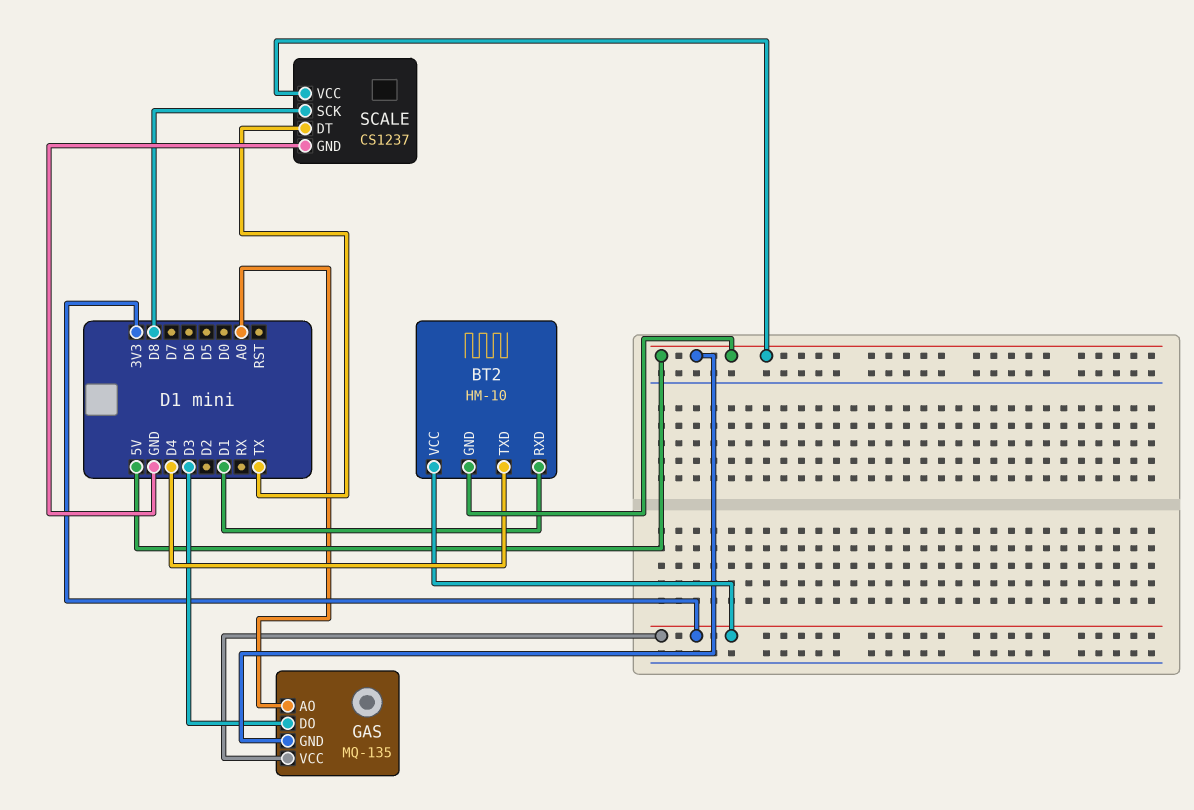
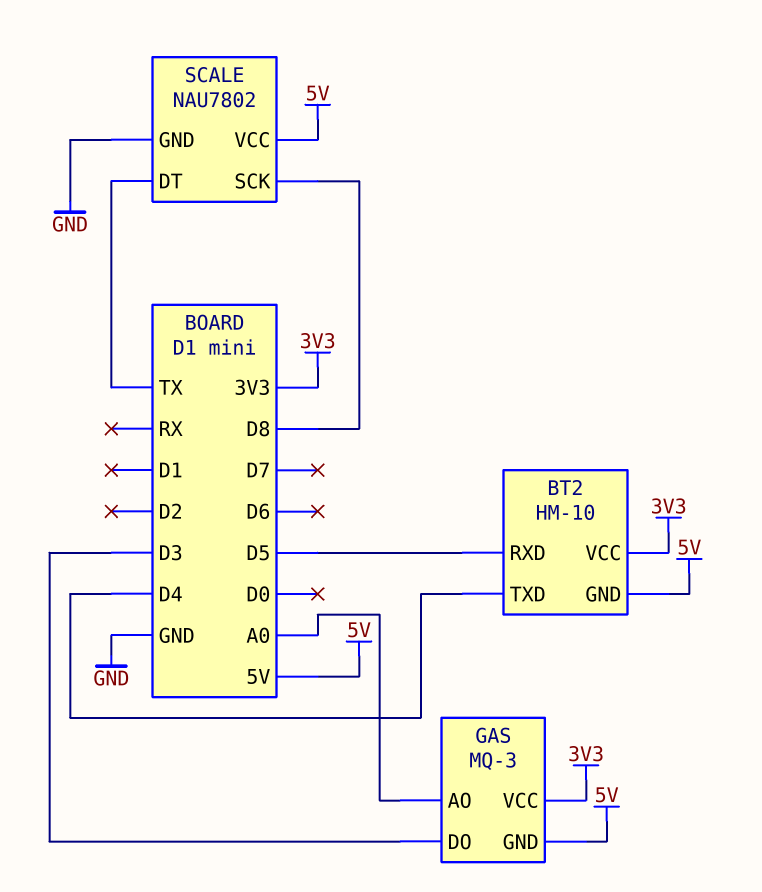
BT2 pin RXD: D1 -> D5
GAS: MQ-135 -> MQ-3
SCALE: CS1237 -> NAU7802

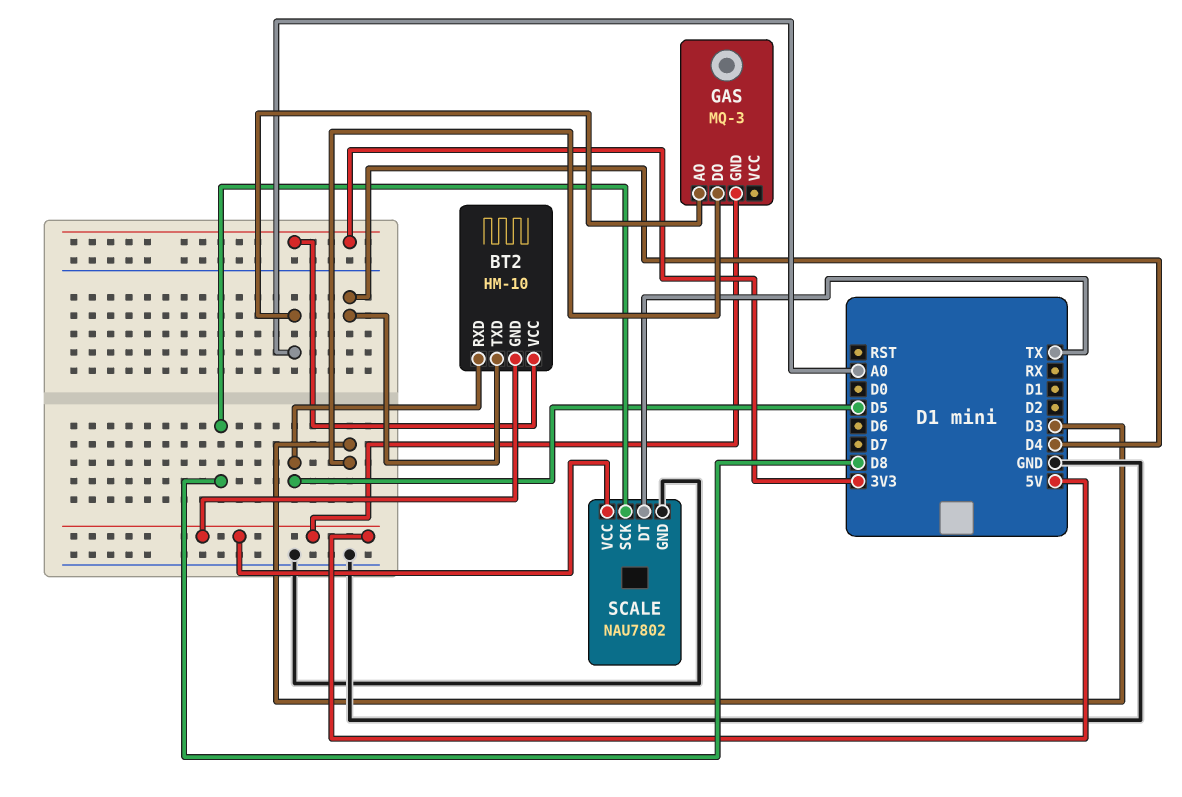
GAS pin VCC: 3V3 -> none

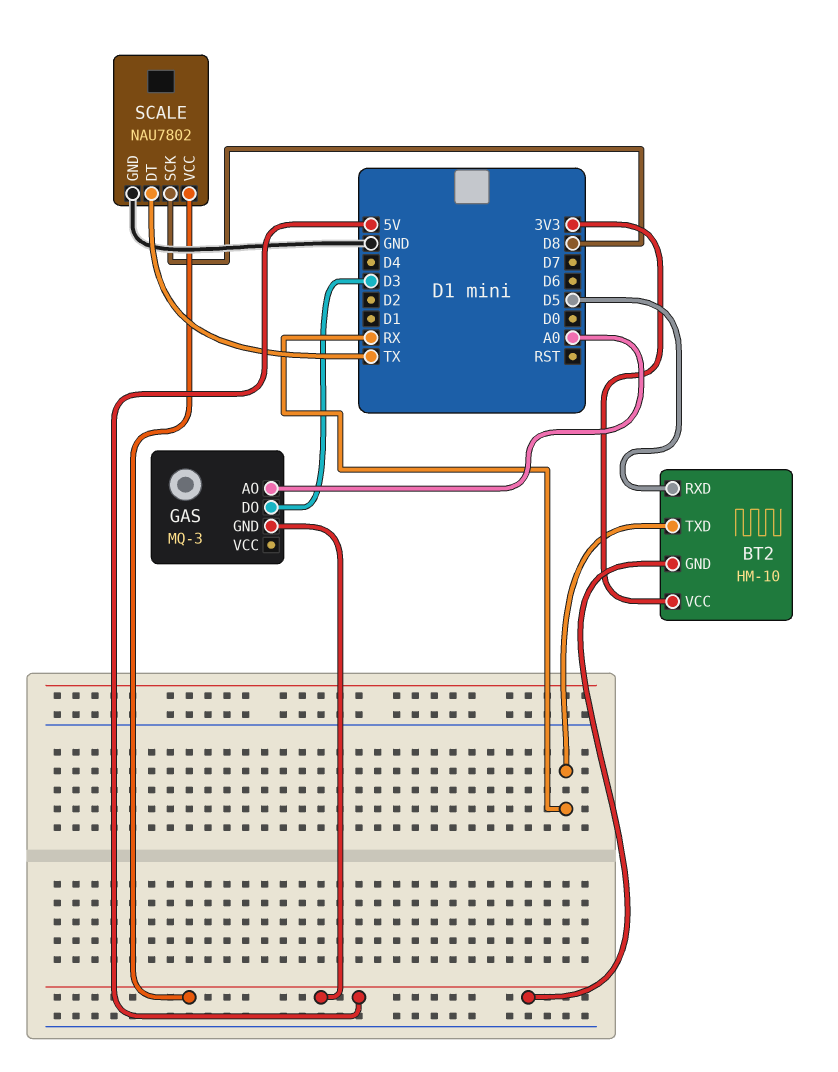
BT2 pin TXD: D4 -> RX

